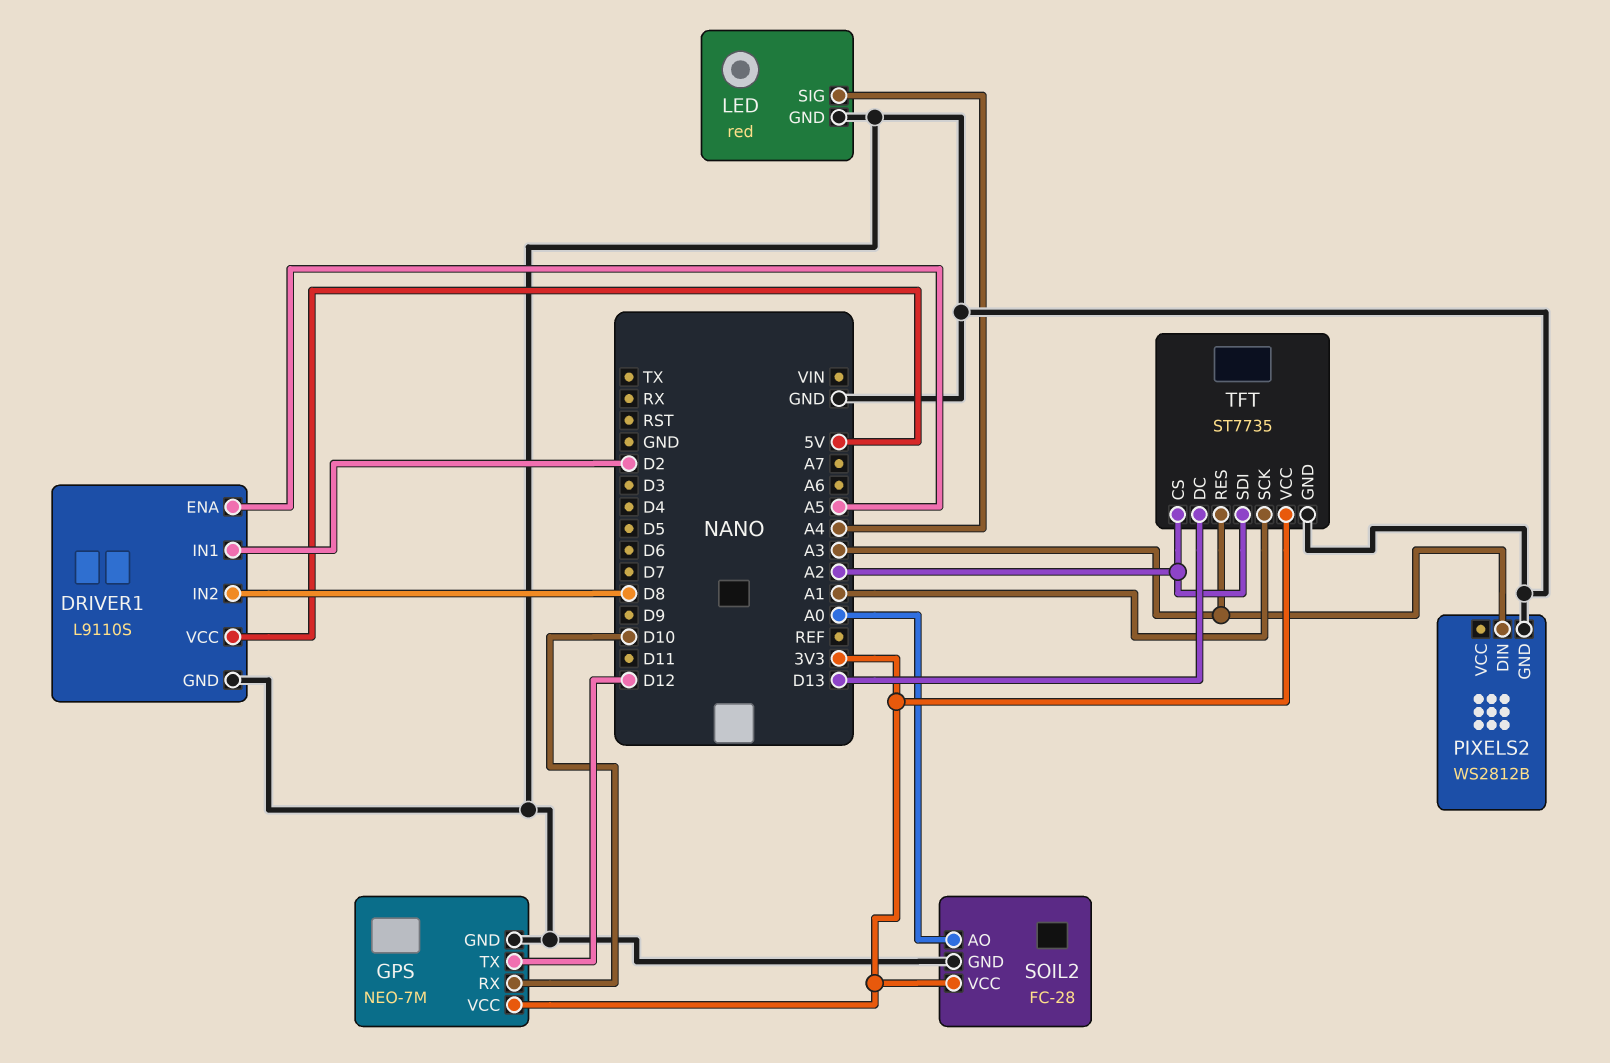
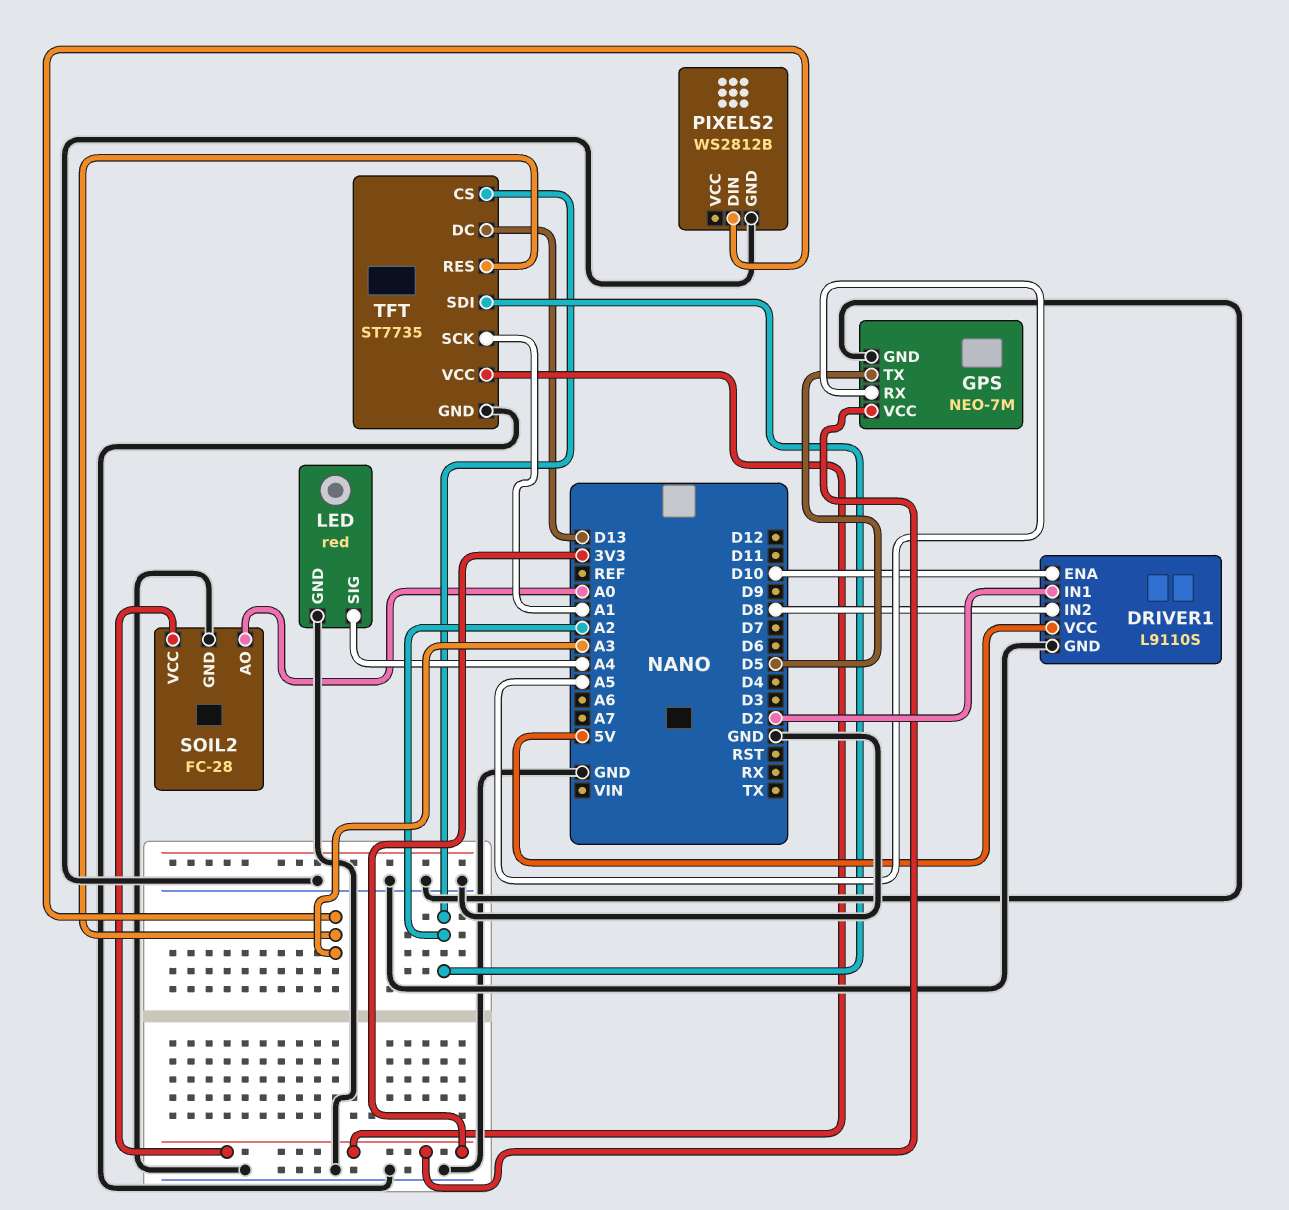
DRIVER1 pin ENA: A5 -> D10
GPS pin RX: D10 -> A5
GPS pin TX: D12 -> D5

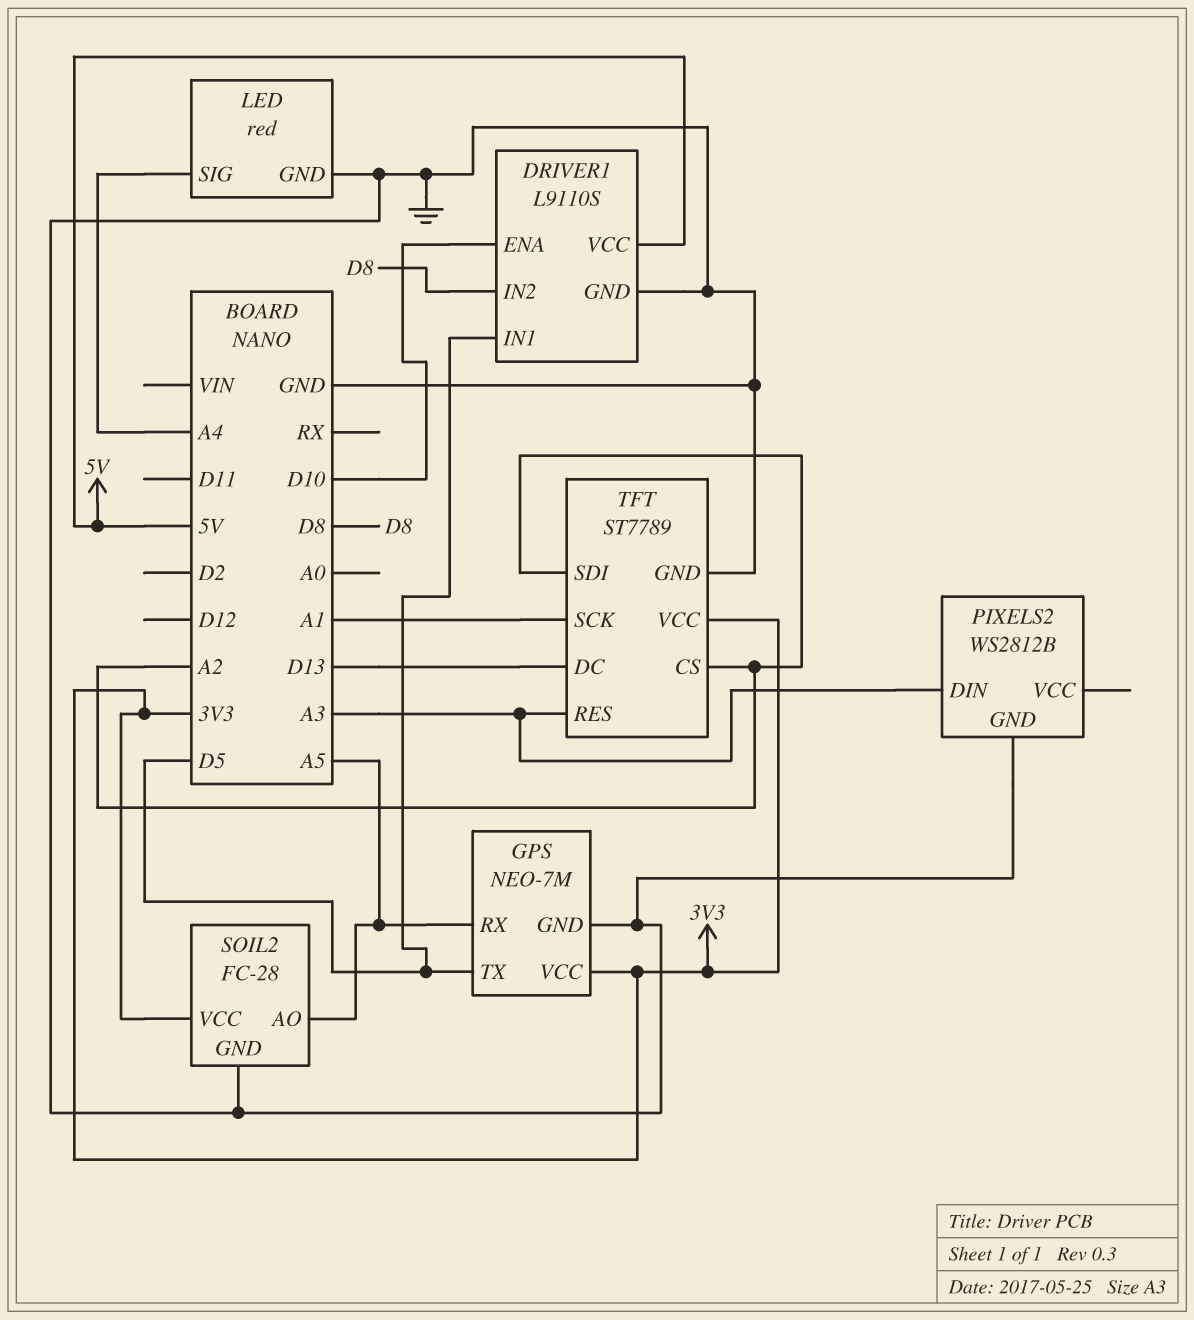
DRIVER1 pin IN1: D2 -> D5
SOIL2 pin AO: A0 -> A5
TFT: ST7735 -> ST7789

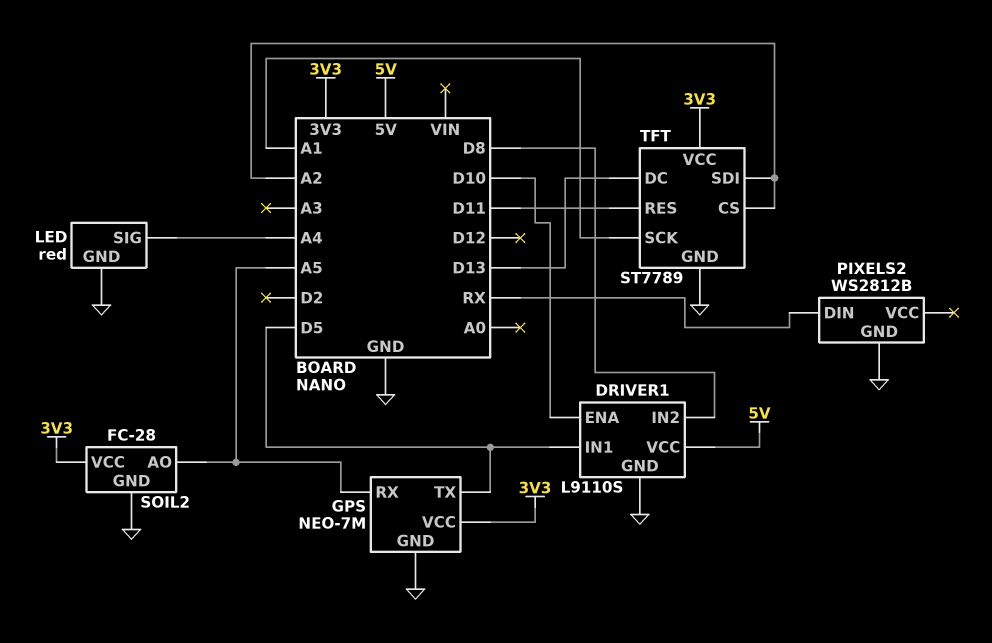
PIXELS2 pin DIN: A3 -> RX
TFT pin RES: A3 -> D11

